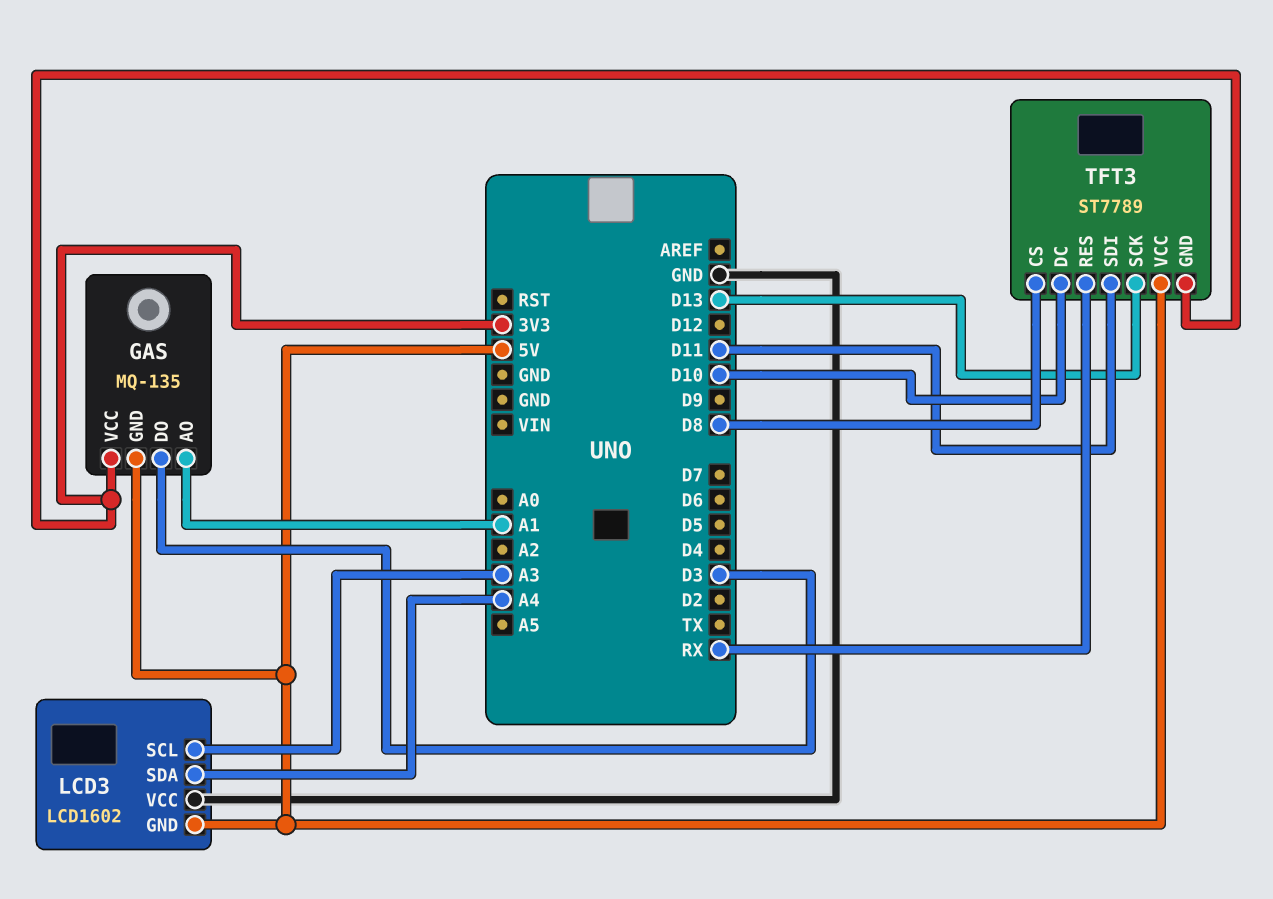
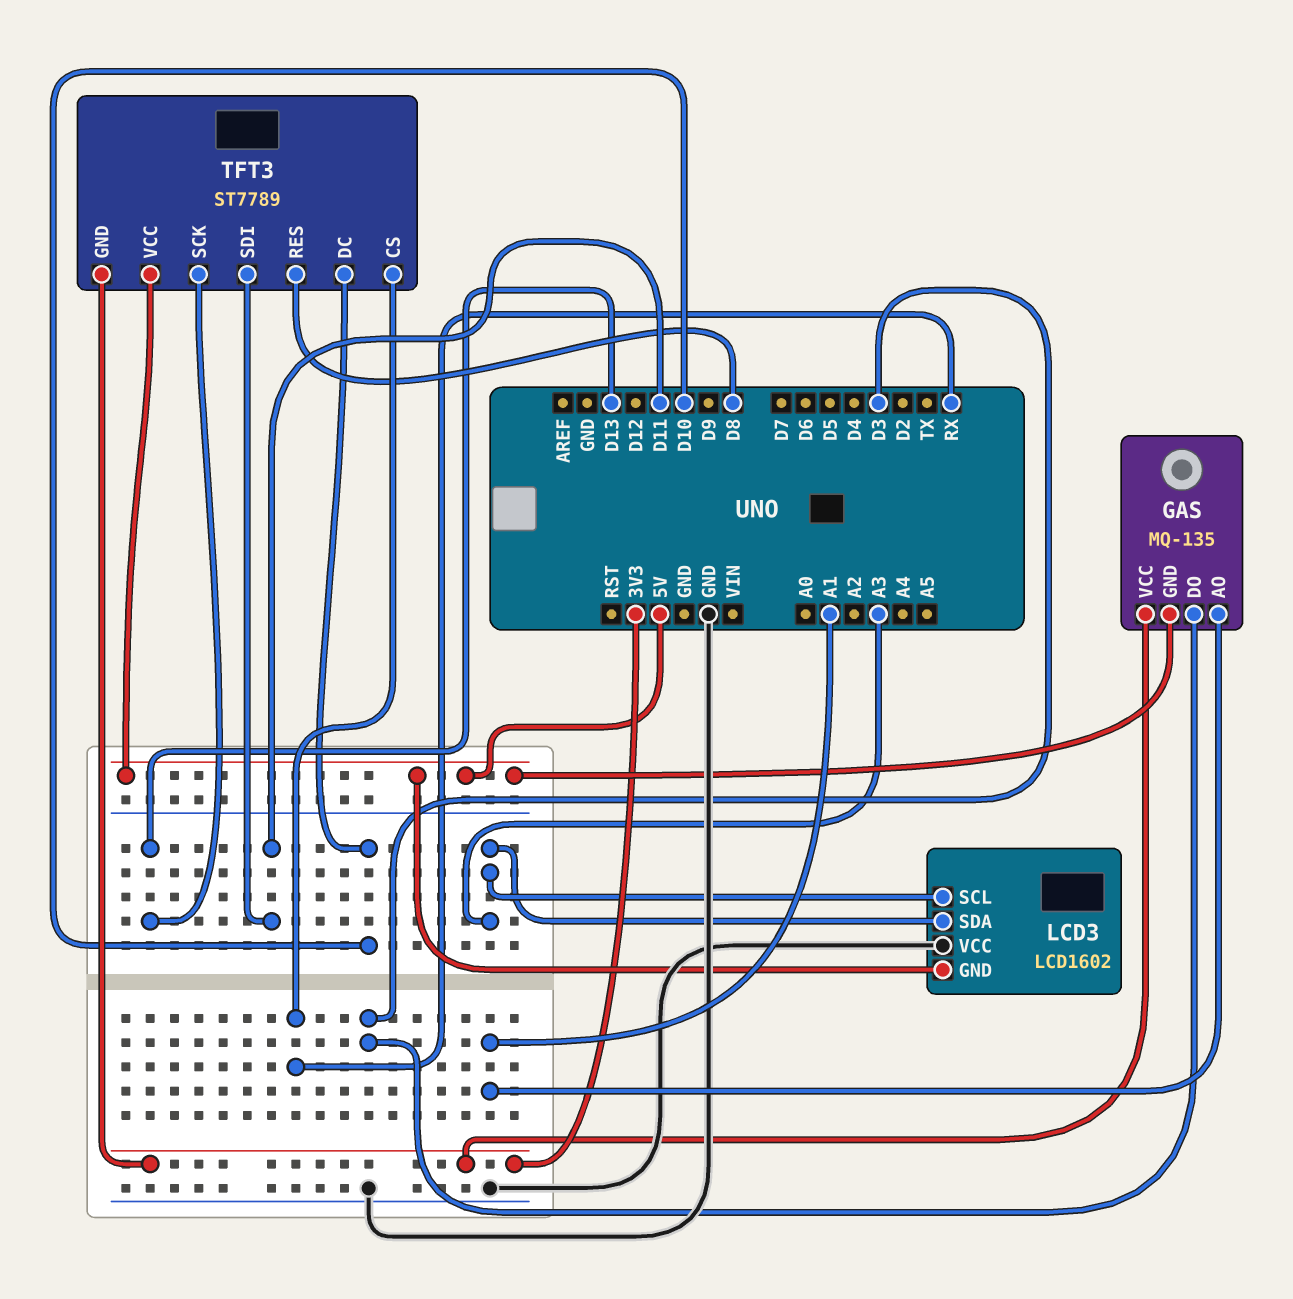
LCD3 pin SDA: A4 -> A3
TFT3 pin CS: D8 -> RX
TFT3 pin RES: RX -> D8

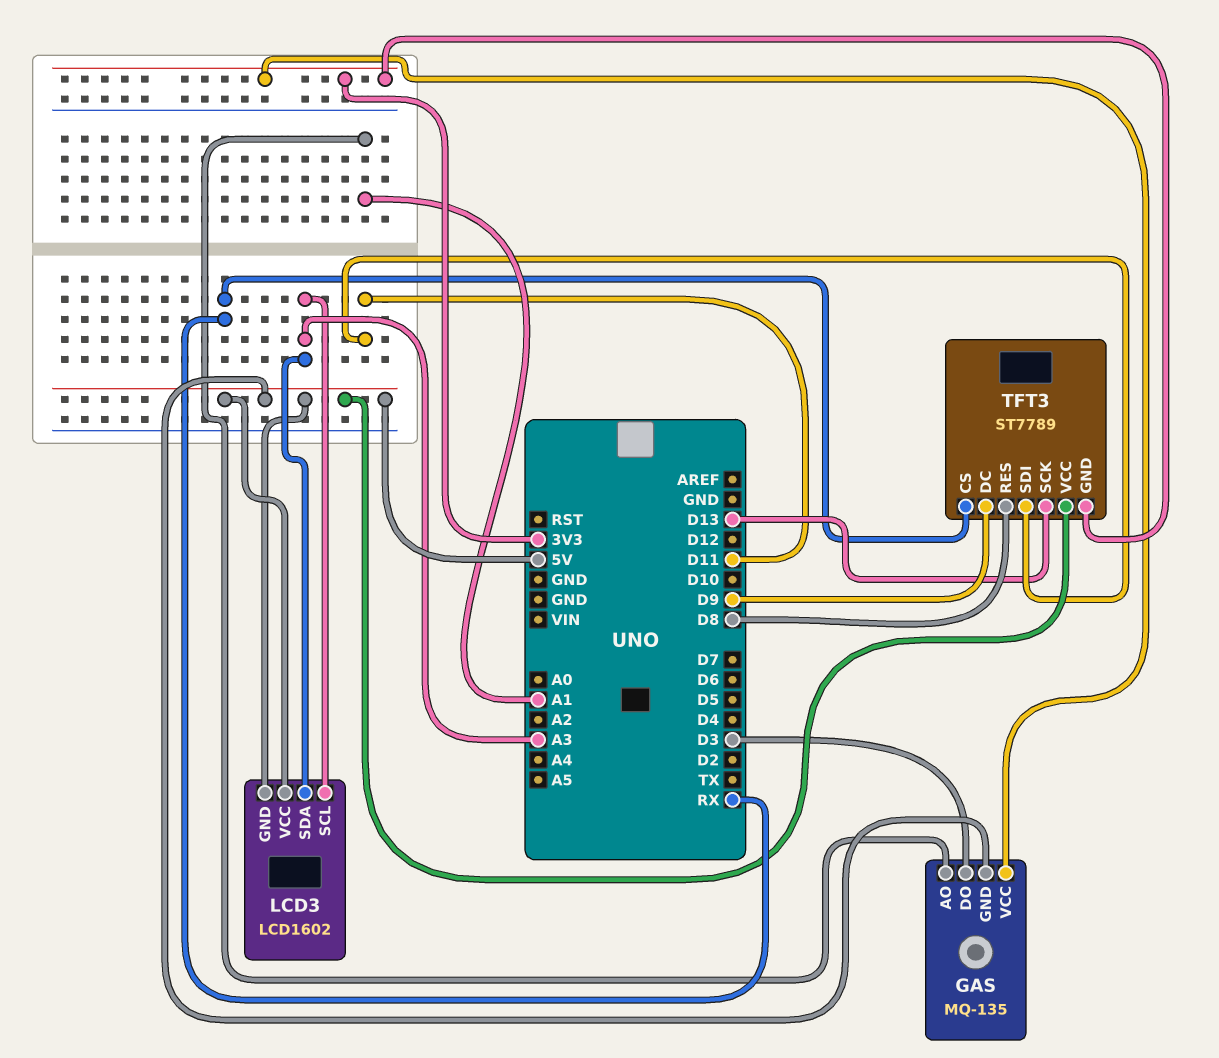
LCD3 pin VCC: GND -> 5V
TFT3 pin DC: D10 -> D9

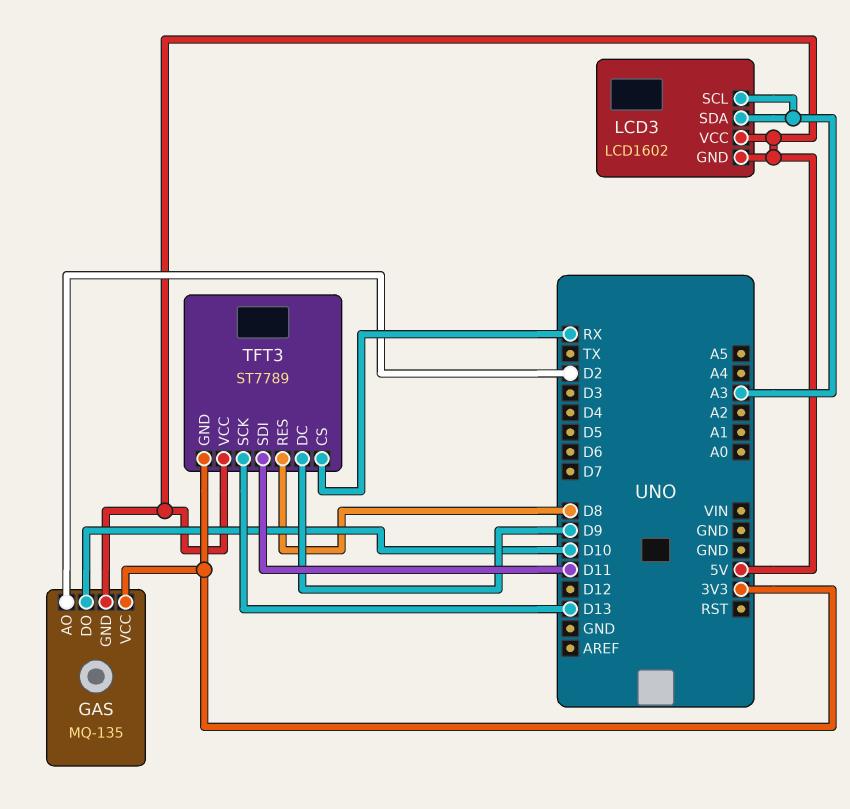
GAS pin AO: A1 -> D2
GAS pin DO: D3 -> D10

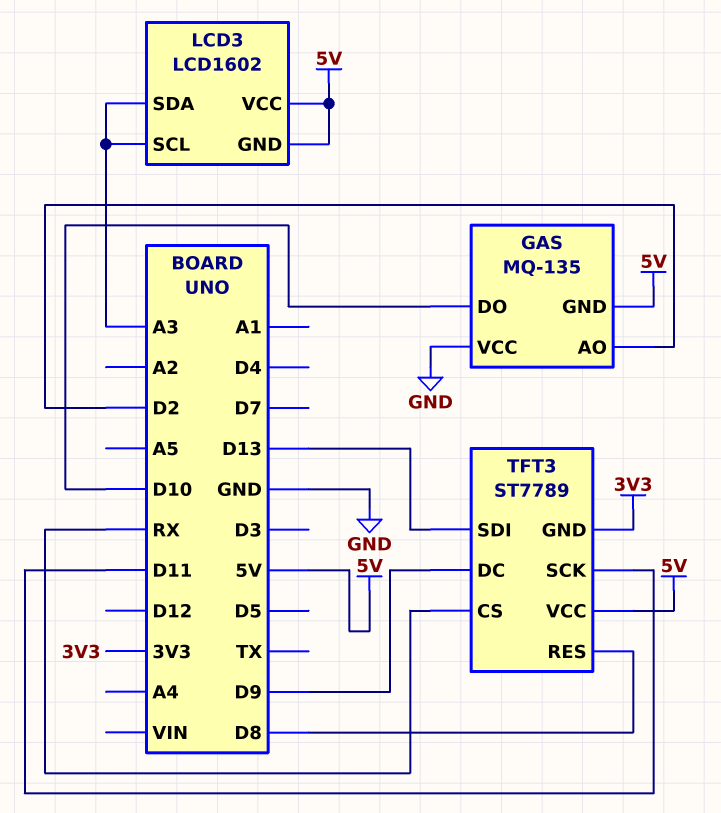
GAS pin VCC: 3V3 -> GND
TFT3 pin SCK: D13 -> D11
TFT3 pin SDI: D11 -> D13

